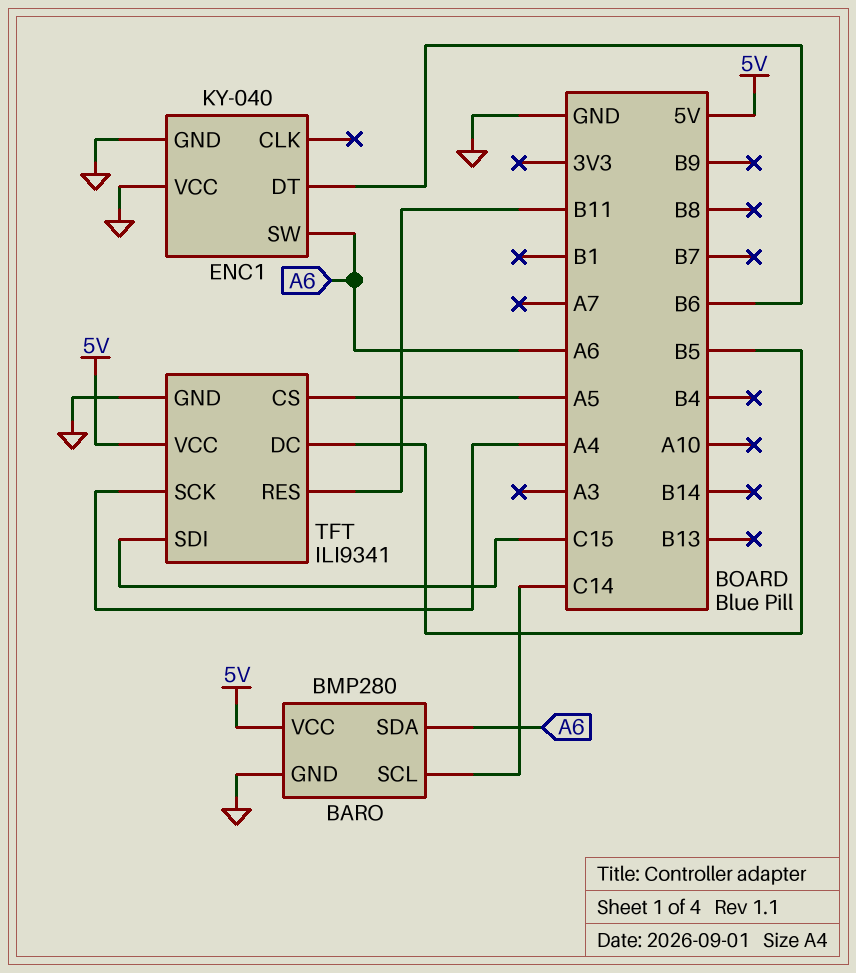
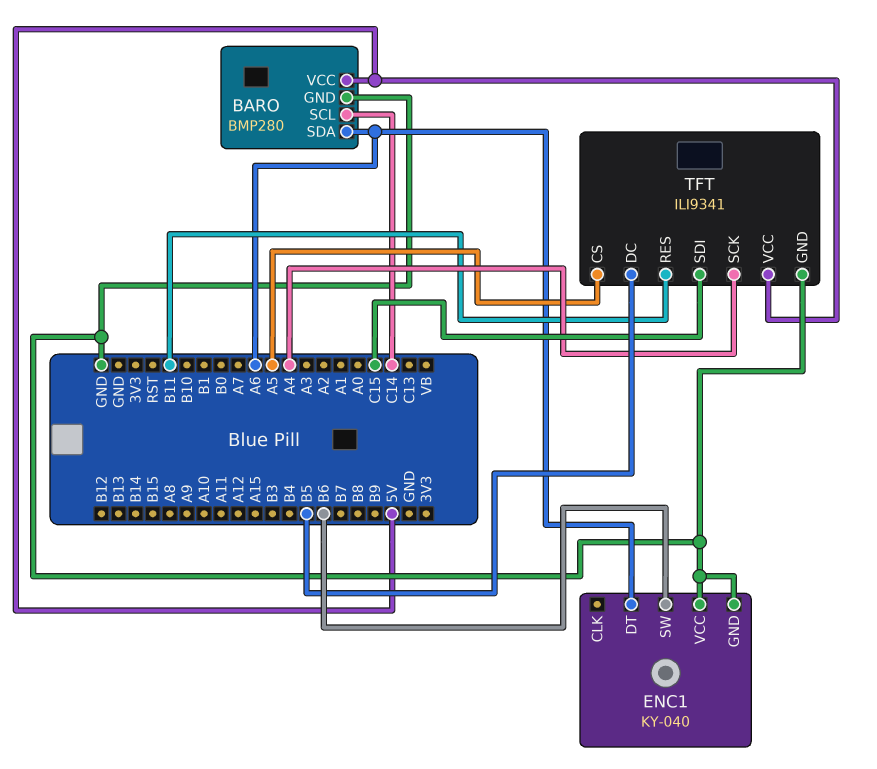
ENC1 pin DT: B6 -> A6
ENC1 pin SW: A6 -> B6

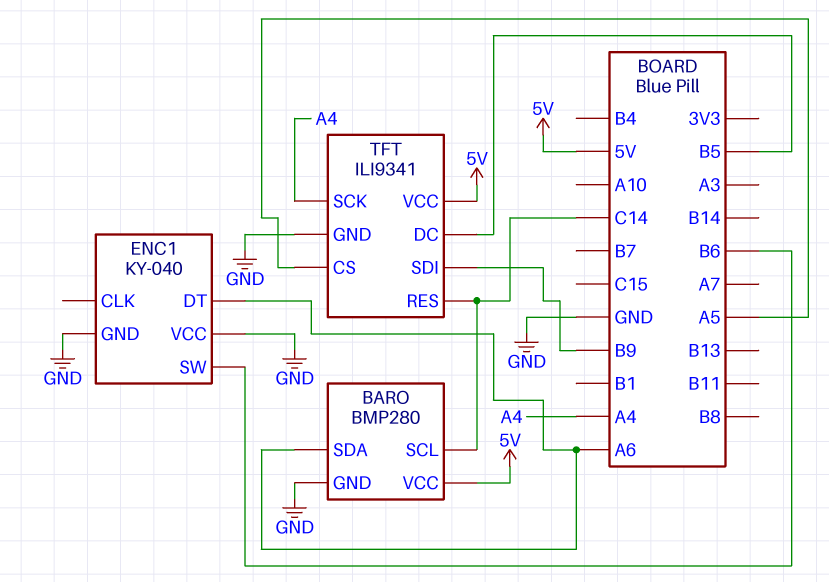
TFT pin RES: B11 -> C14
TFT pin SDI: C15 -> B9

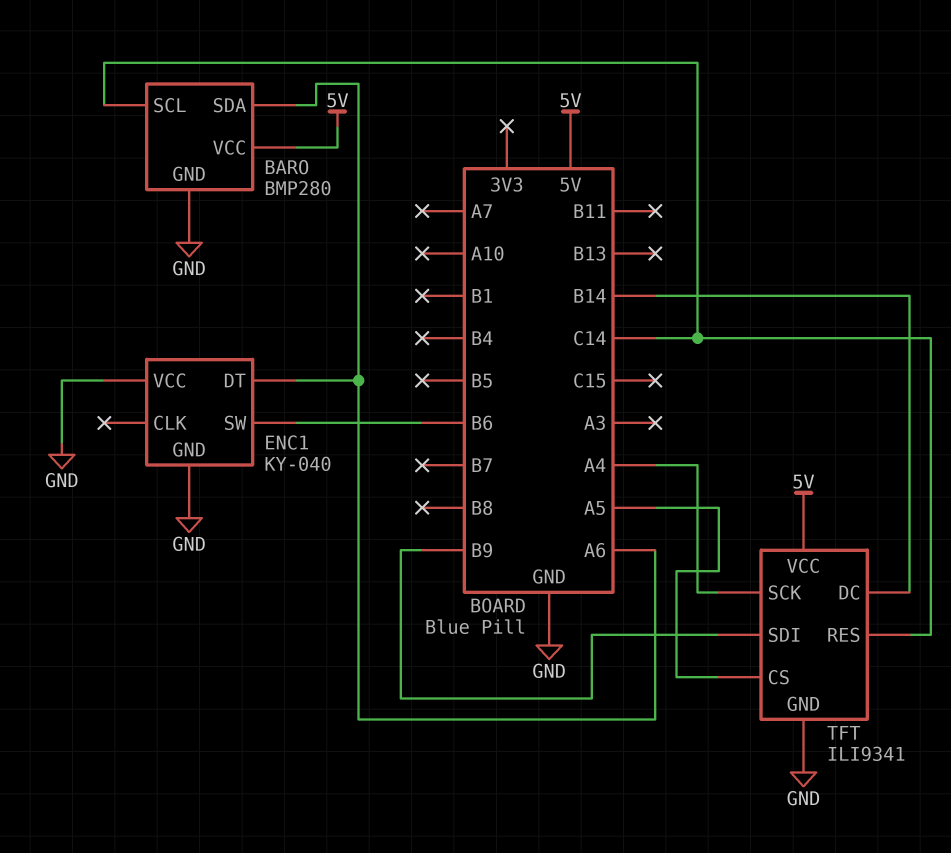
TFT pin DC: B5 -> B14

